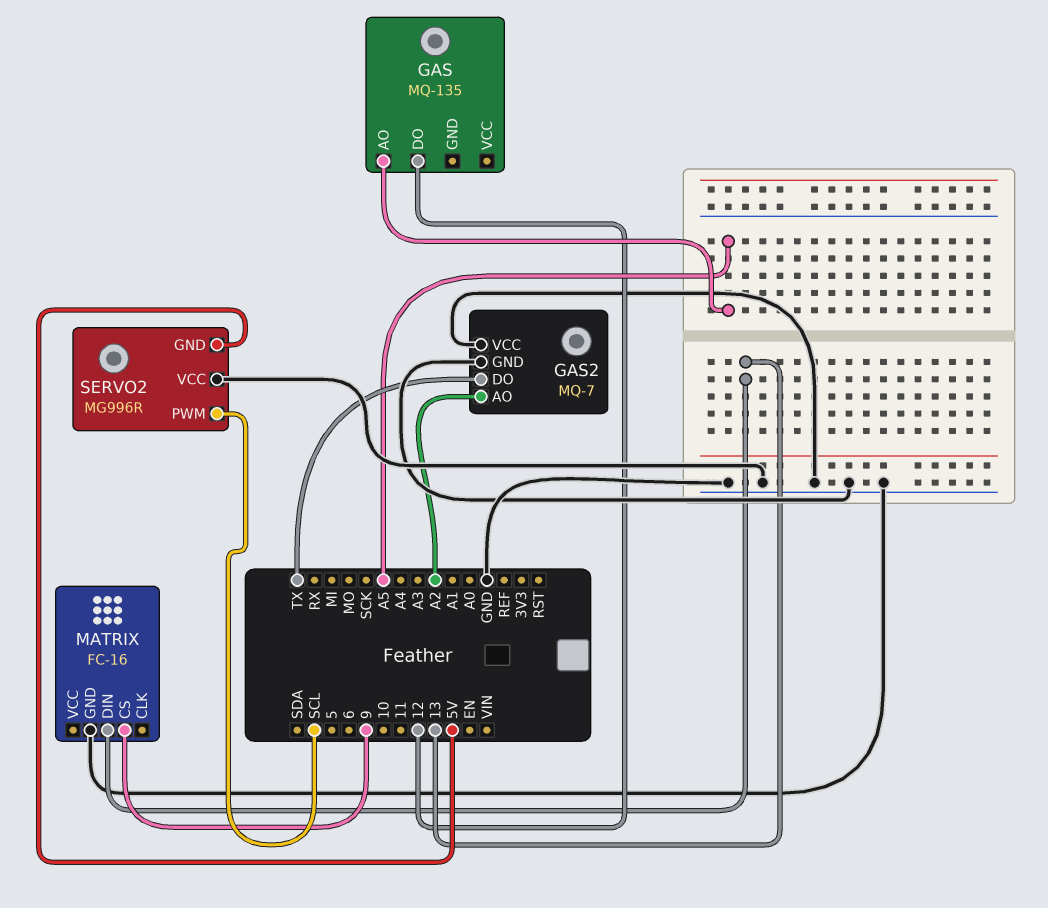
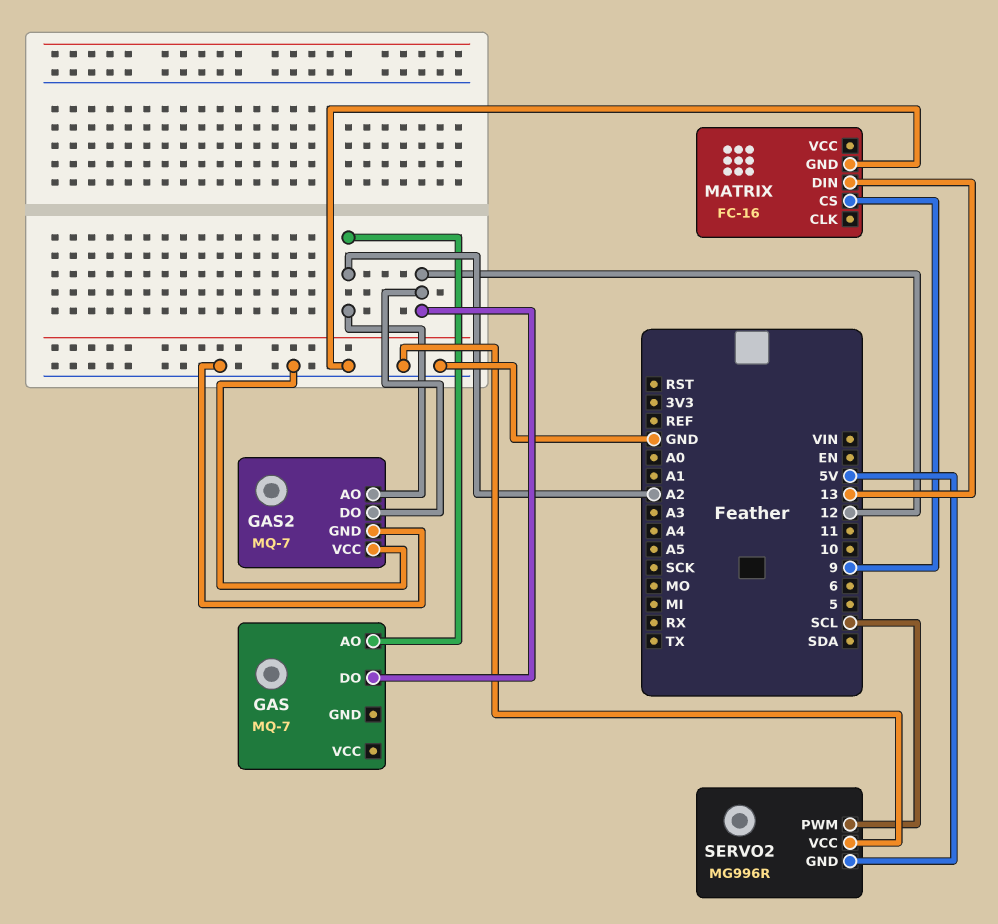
GAS: MQ-135 -> MQ-7
GAS pin AO: A5 -> A2
GAS2 pin DO: TX -> 12

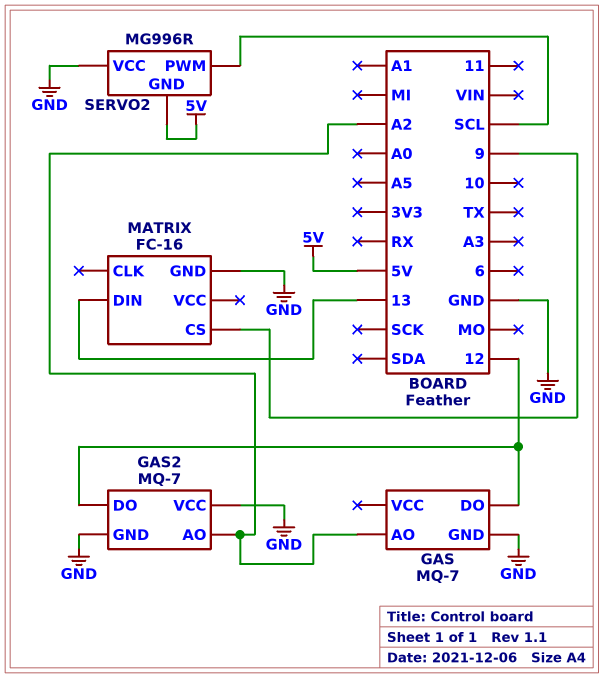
GAS pin GND: none -> GND

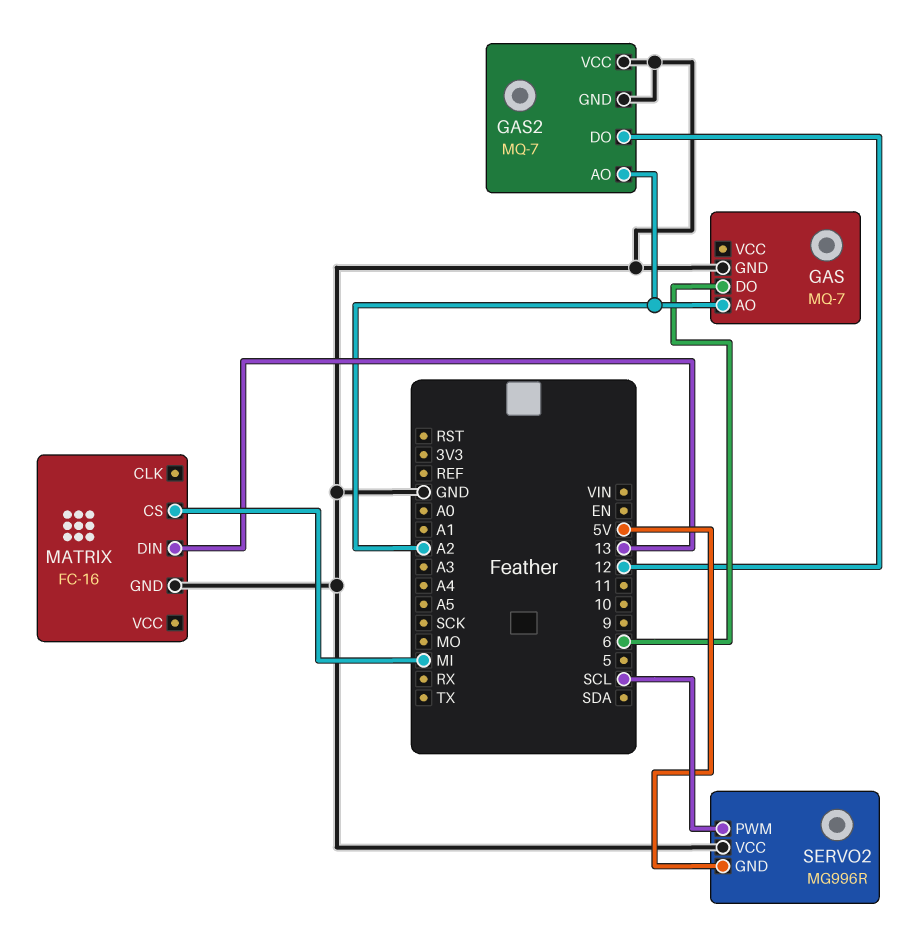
GAS pin DO: 12 -> 6
MATRIX pin CS: 9 -> MI

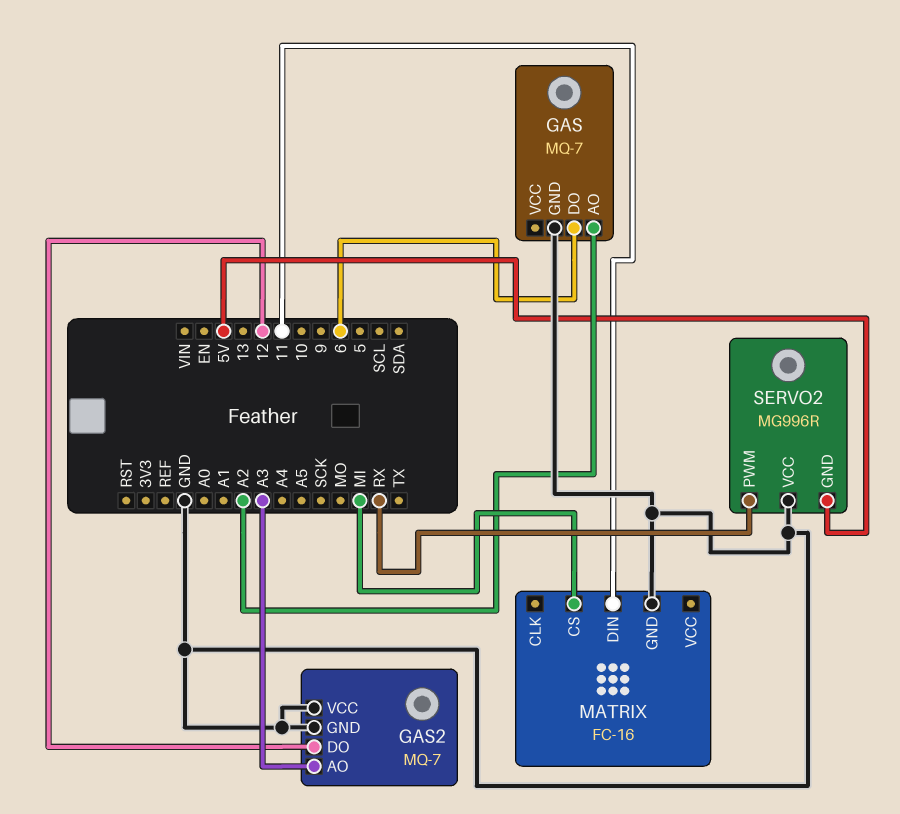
GAS2 pin AO: A2 -> A3
MATRIX pin DIN: 13 -> 11
SERVO2 pin PWM: SCL -> RX

